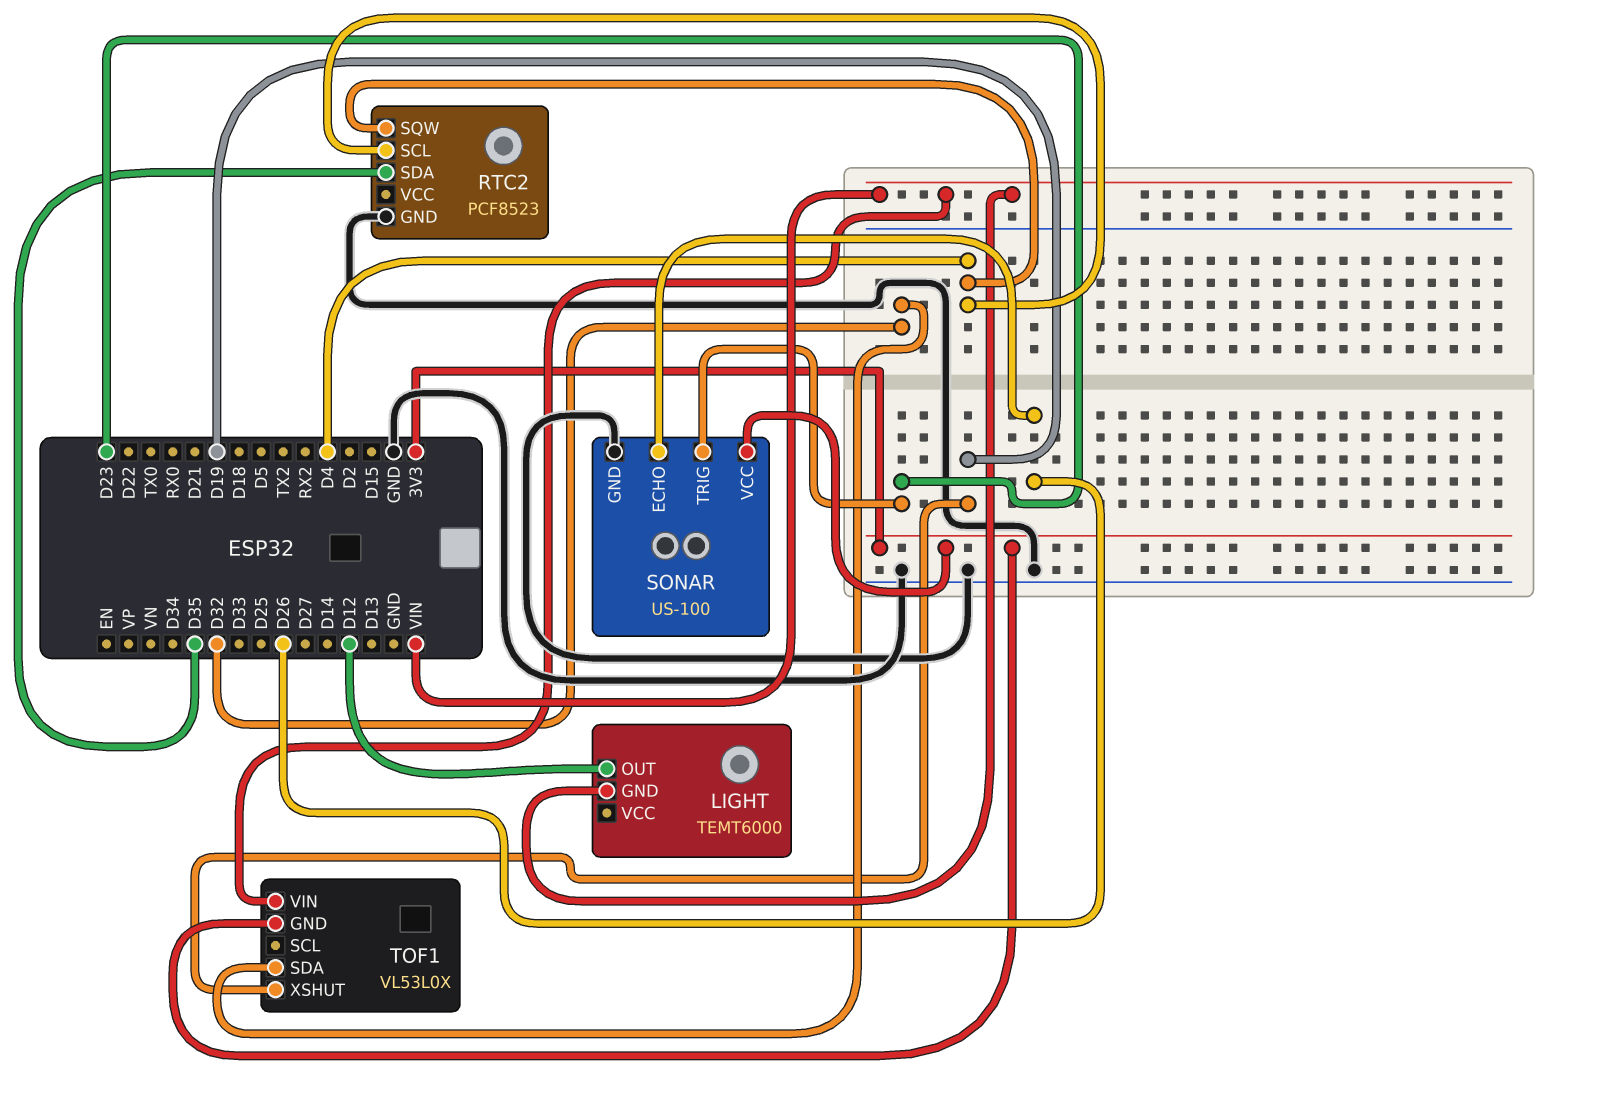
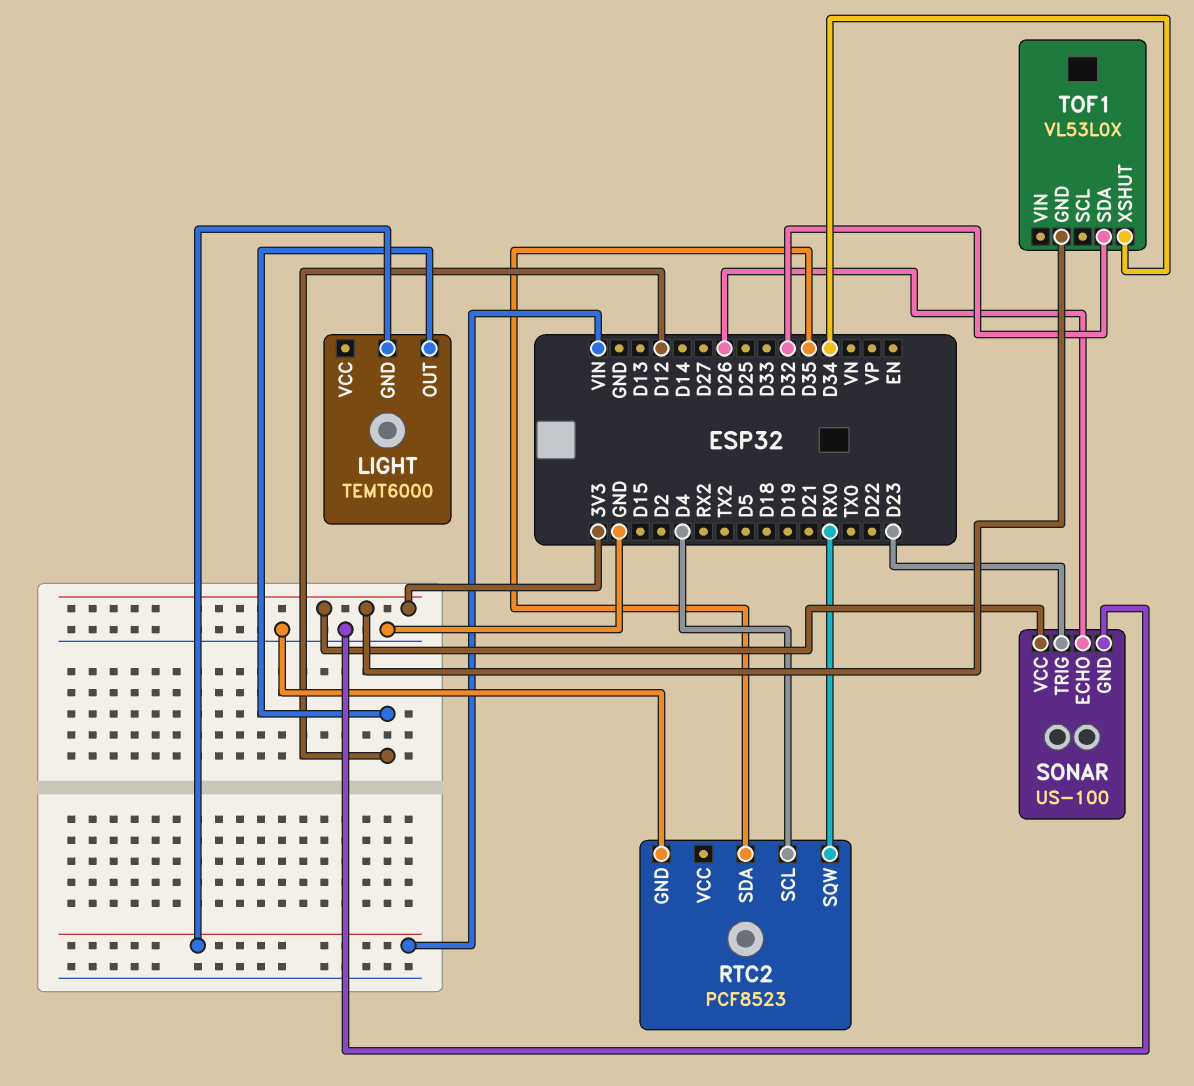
RTC2 pin SQW: D4 -> RX0
TOF1 pin VIN: VIN -> none
TOF1 pin XSHUT: D19 -> D34

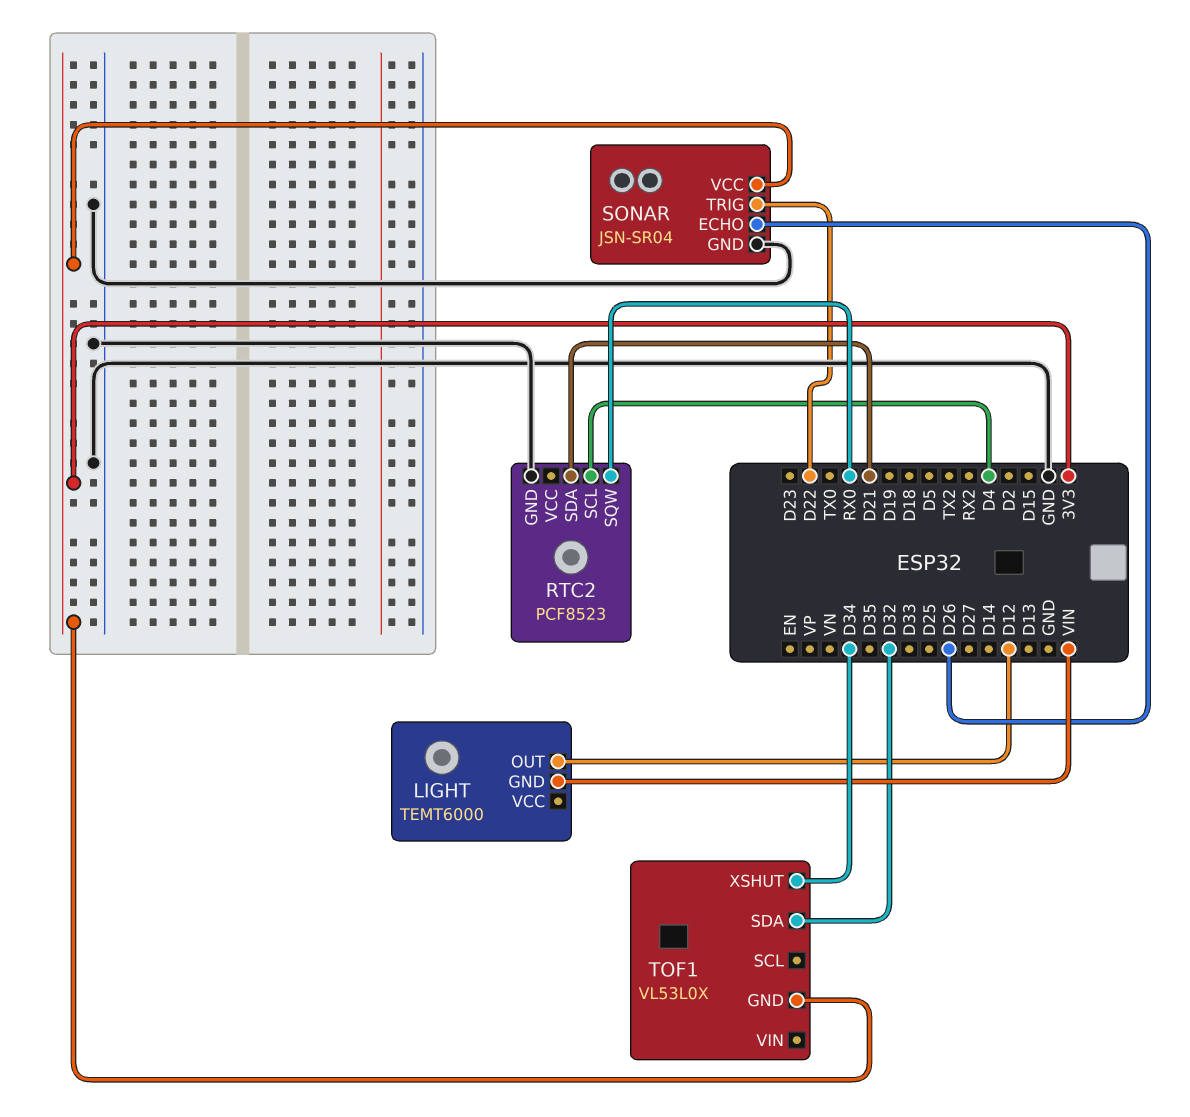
RTC2 pin SDA: D35 -> D21
SONAR: US-100 -> JSN-SR04
SONAR pin TRIG: D23 -> D22

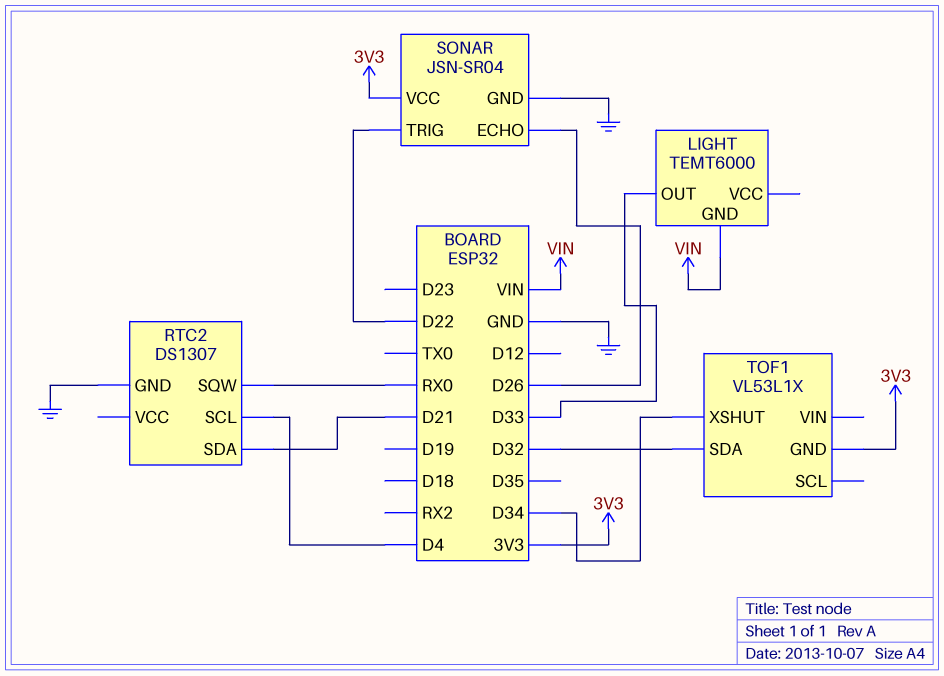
LIGHT pin OUT: D12 -> D33
RTC2: PCF8523 -> DS1307
TOF1: VL53L0X -> VL53L1X

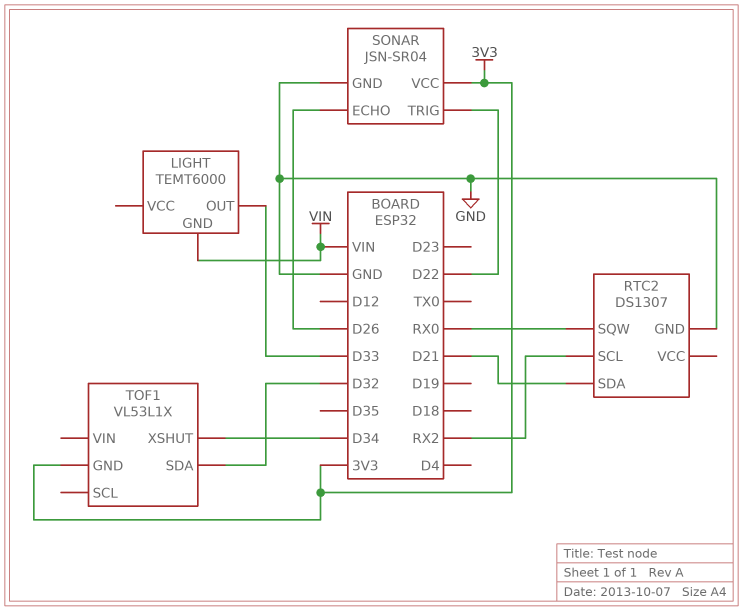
RTC2 pin SCL: D4 -> RX2

